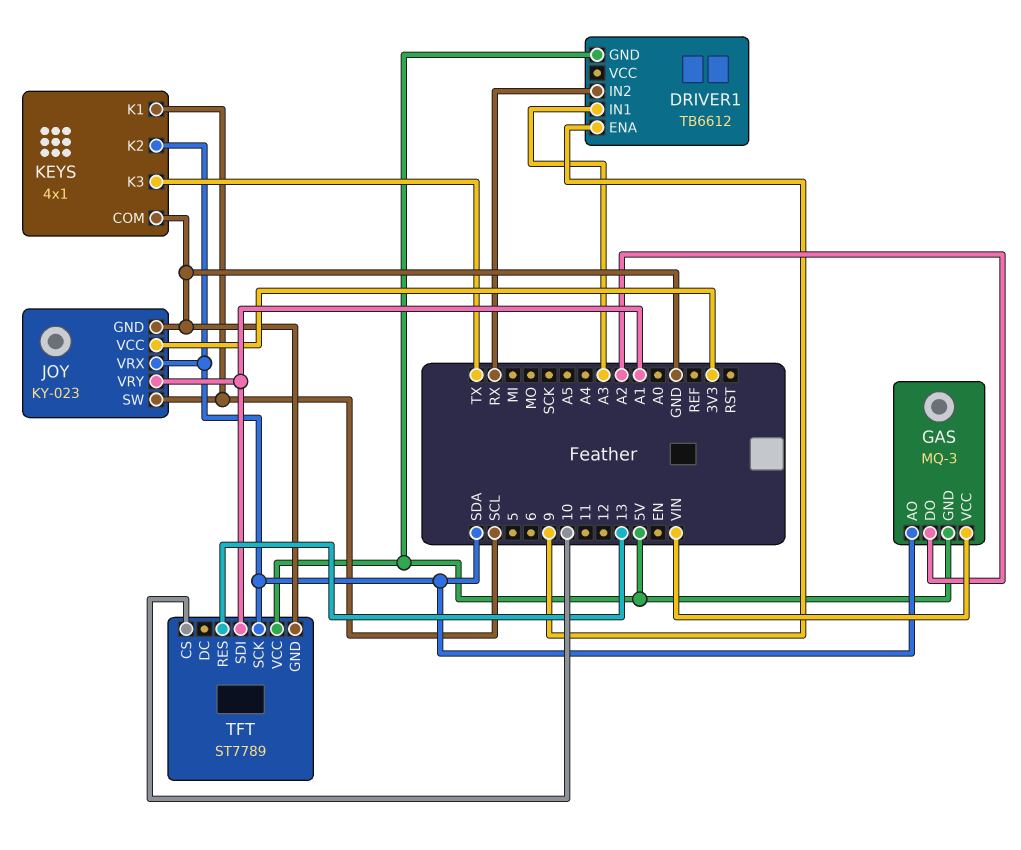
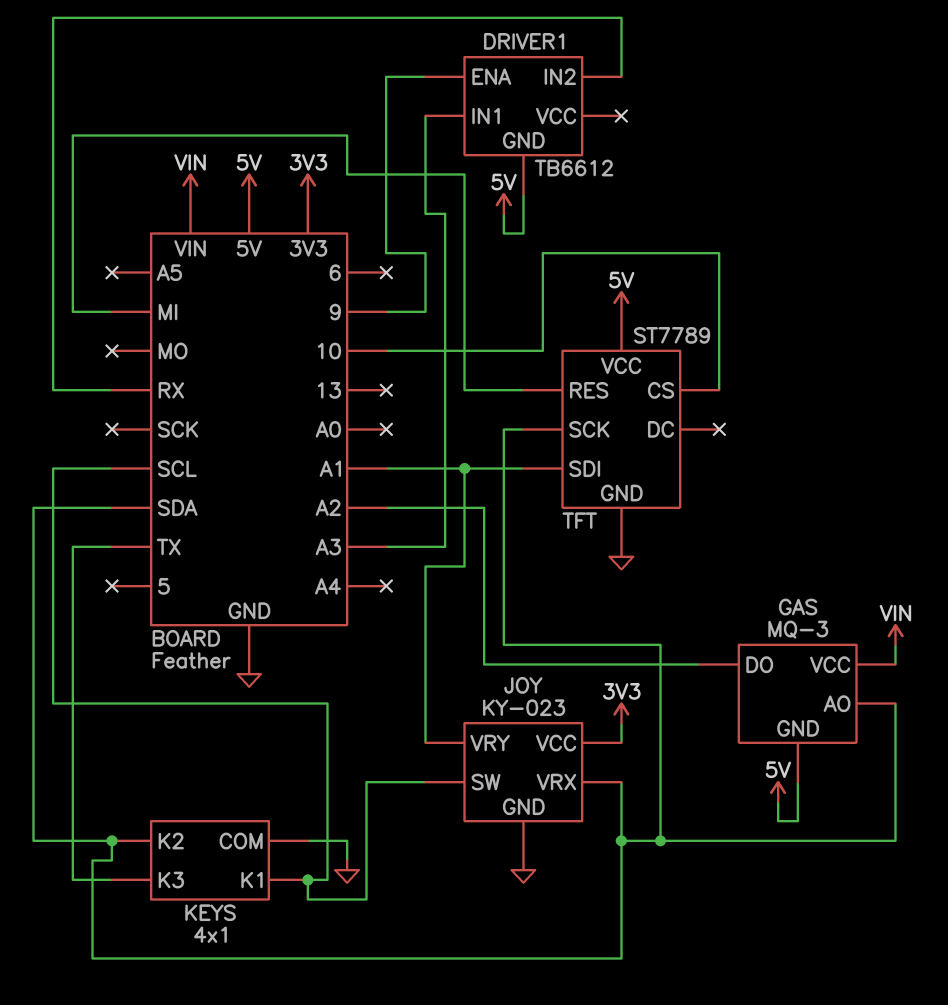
TFT pin RES: 13 -> MI

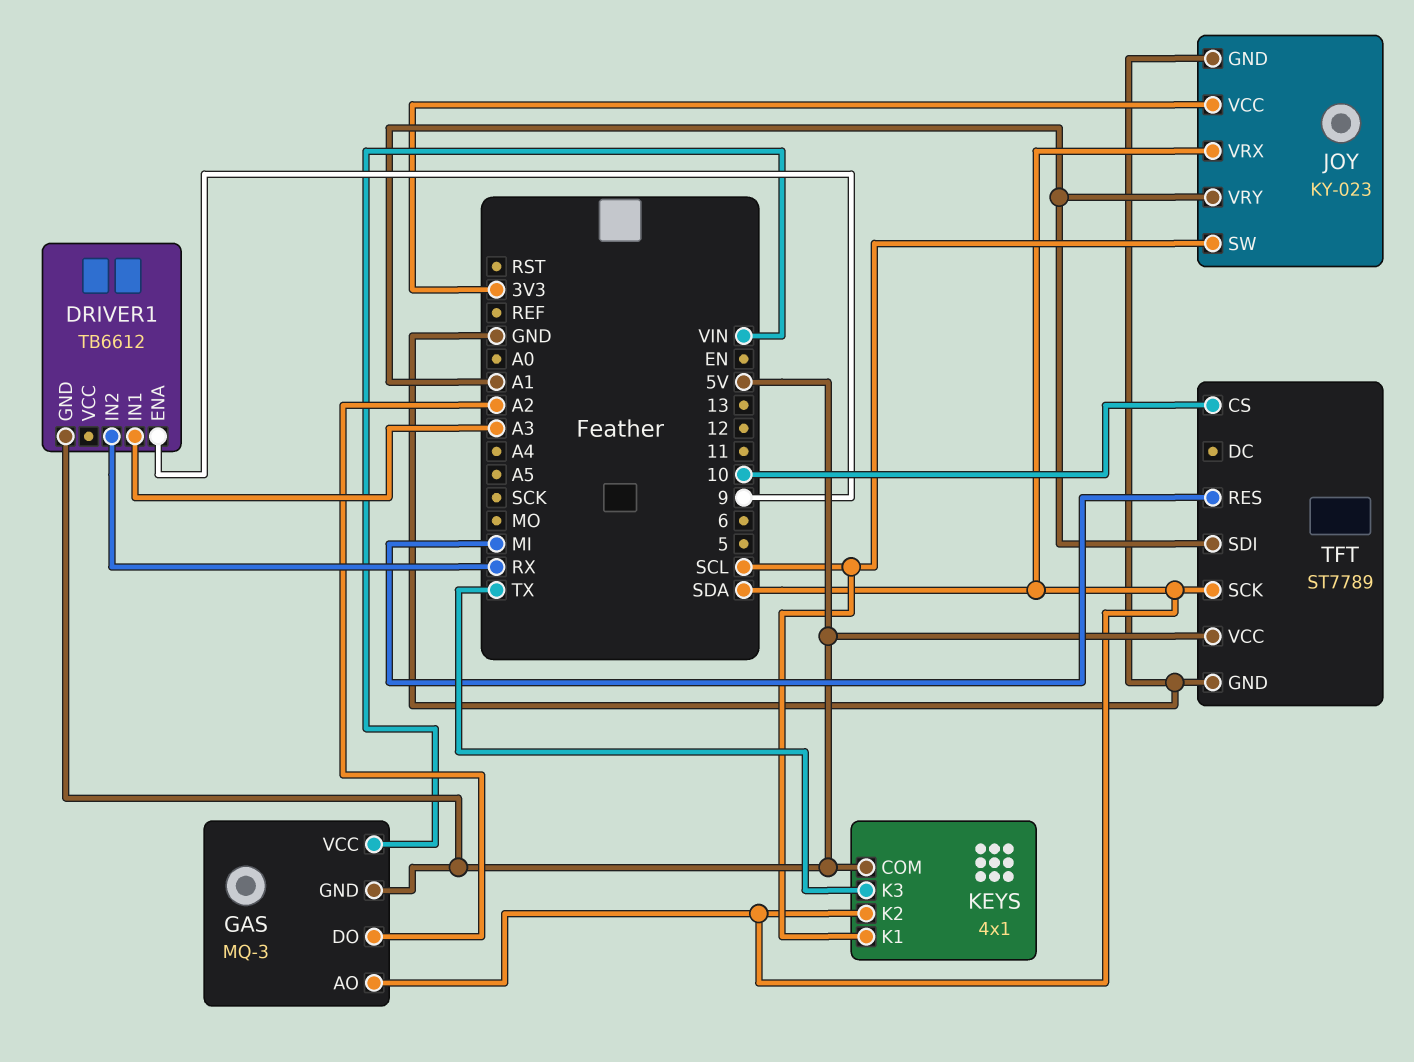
KEYS pin COM: GND -> 5V

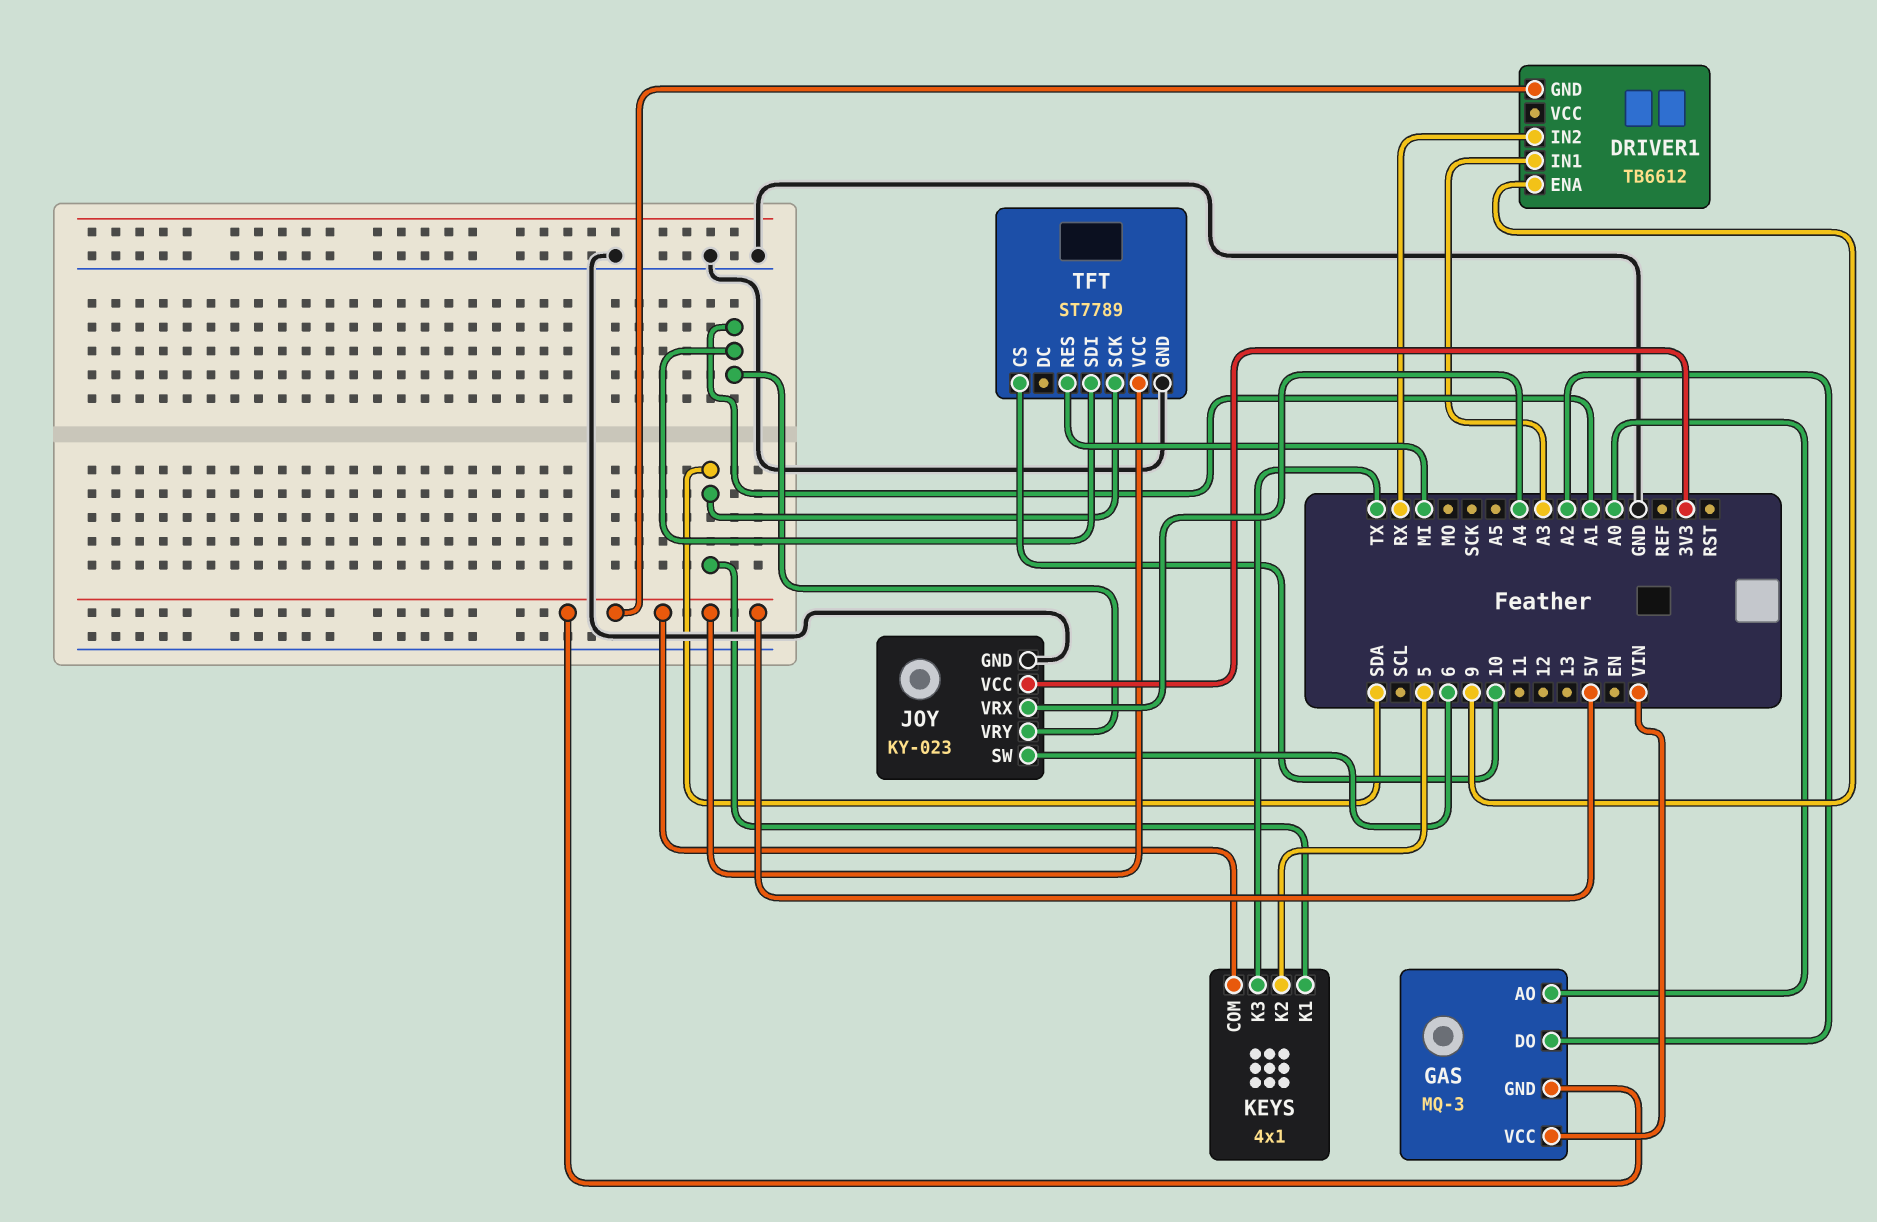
GAS pin AO: SDA -> A0
JOY pin SW: SCL -> 6
JOY pin VRX: SDA -> A4
KEYS pin K1: SCL -> SDA
KEYS pin K2: SDA -> 5

